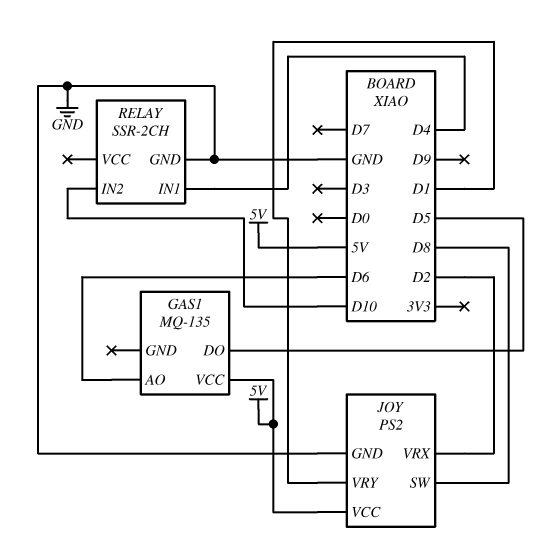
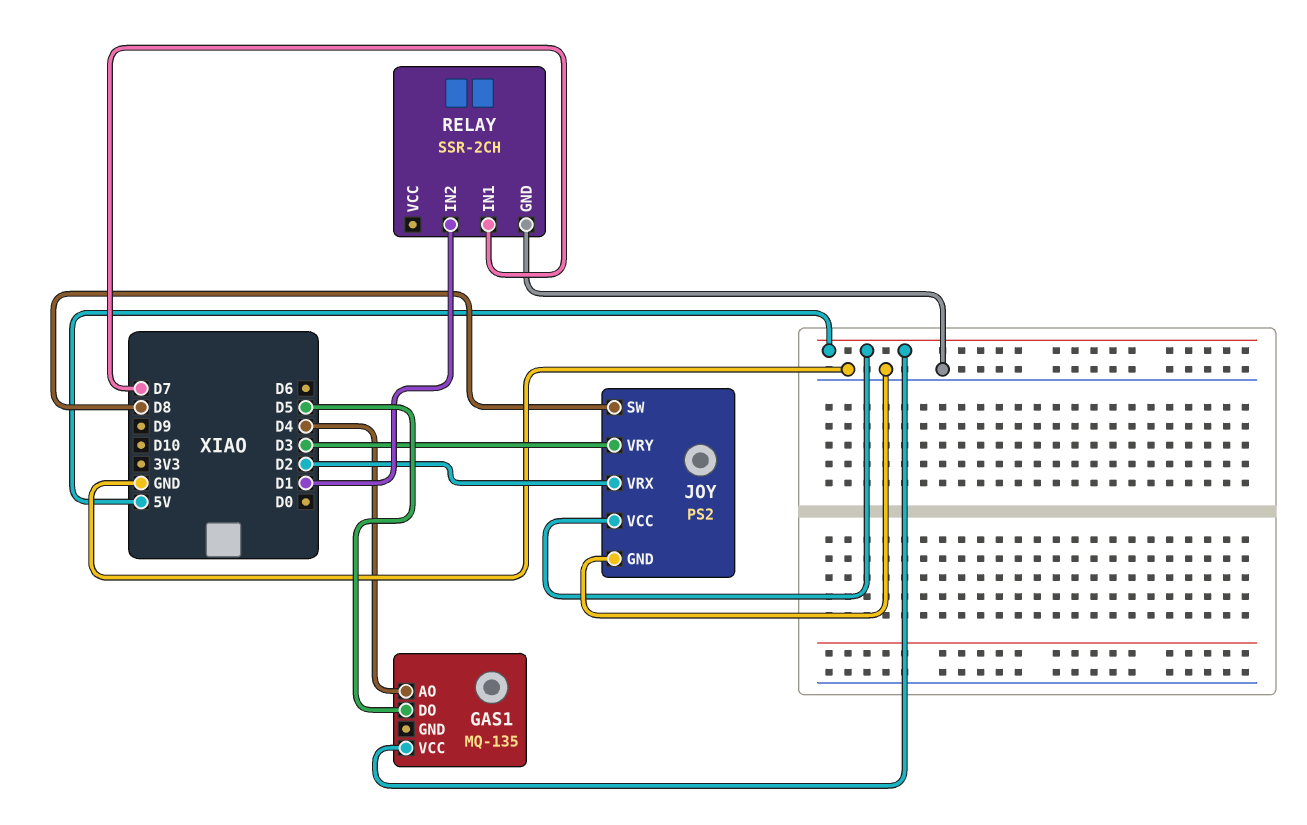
GAS1 pin AO: D6 -> D4
JOY pin VRY: D1 -> D3
RELAY pin IN1: D4 -> D7
RELAY pin IN2: D10 -> D1

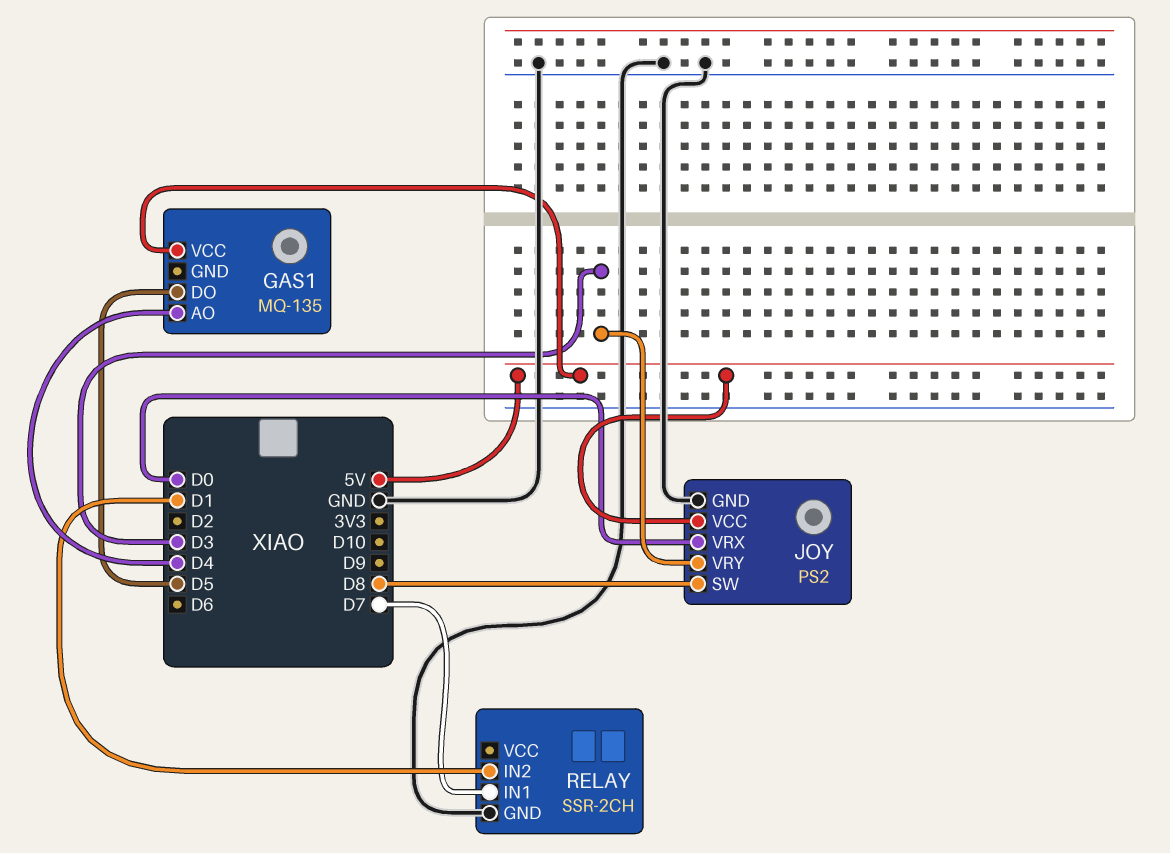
JOY pin VRX: D2 -> D0

